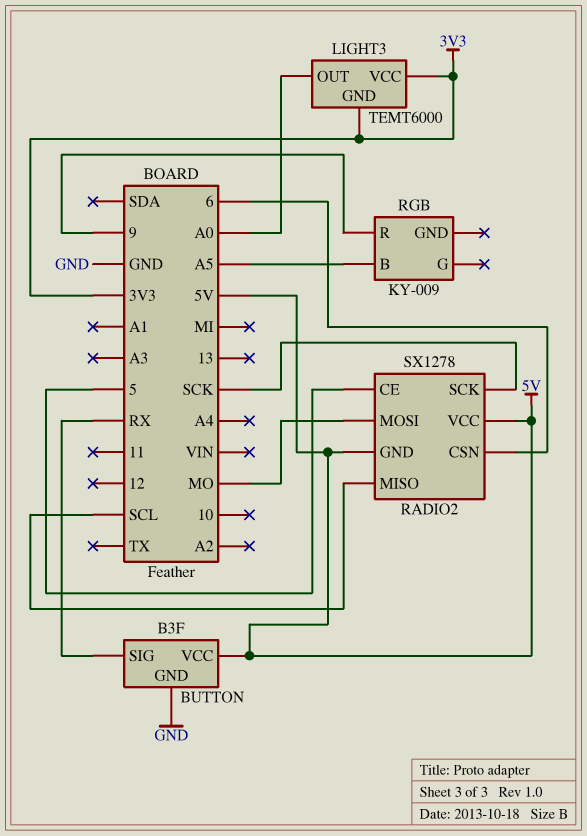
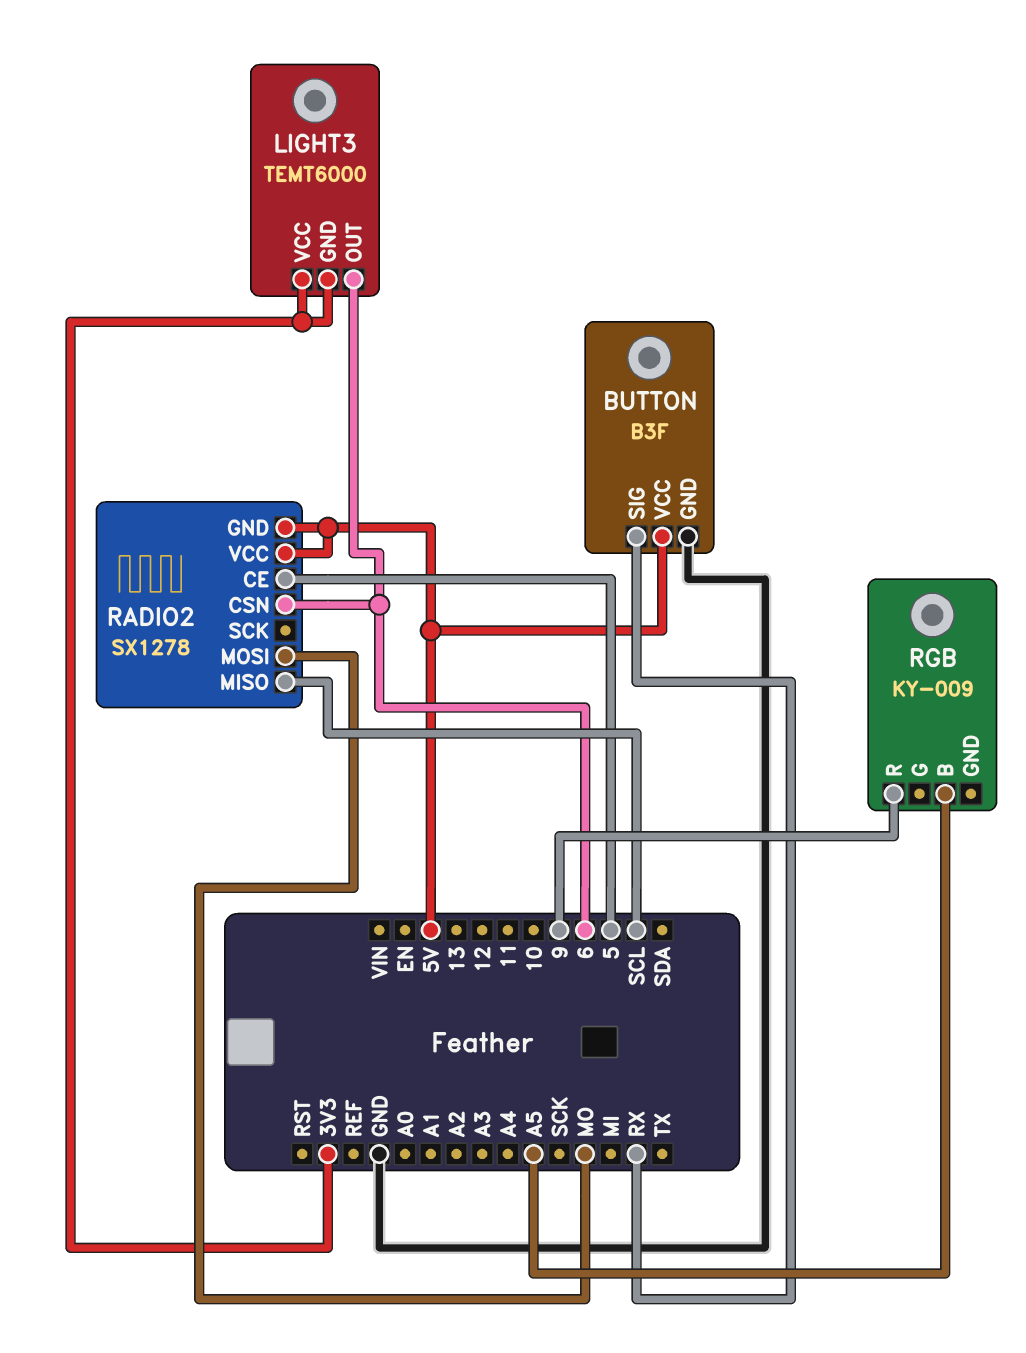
LIGHT3 pin OUT: A0 -> 6
RADIO2 pin SCK: SCK -> none

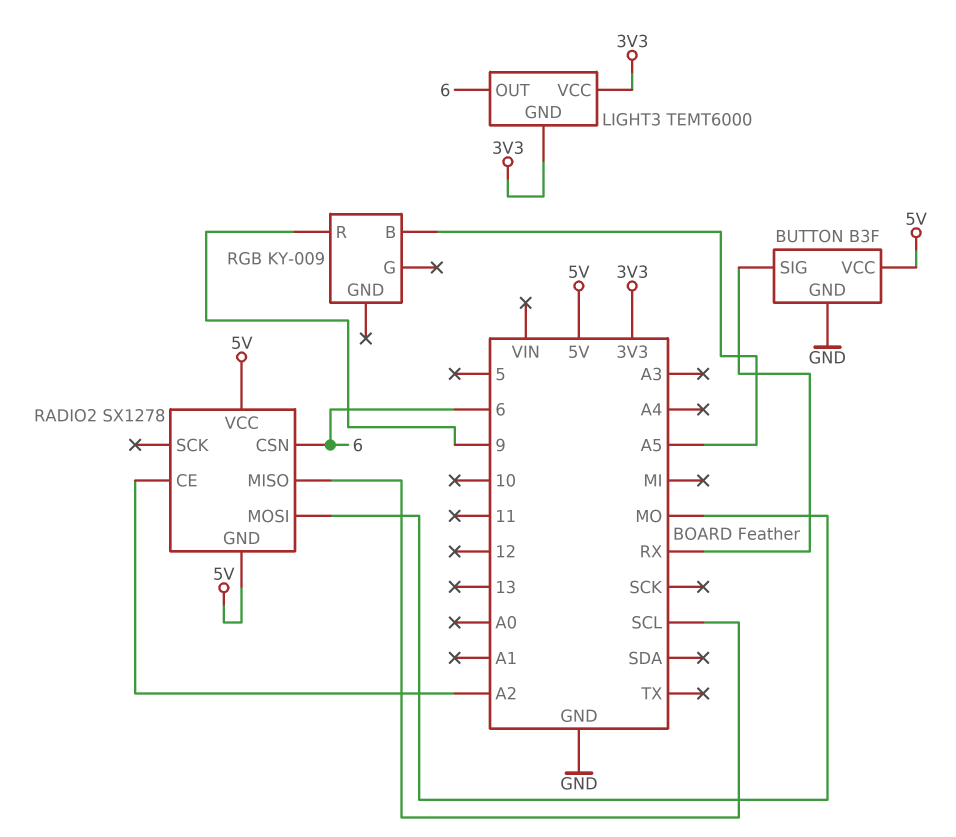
RADIO2 pin CE: 5 -> A2

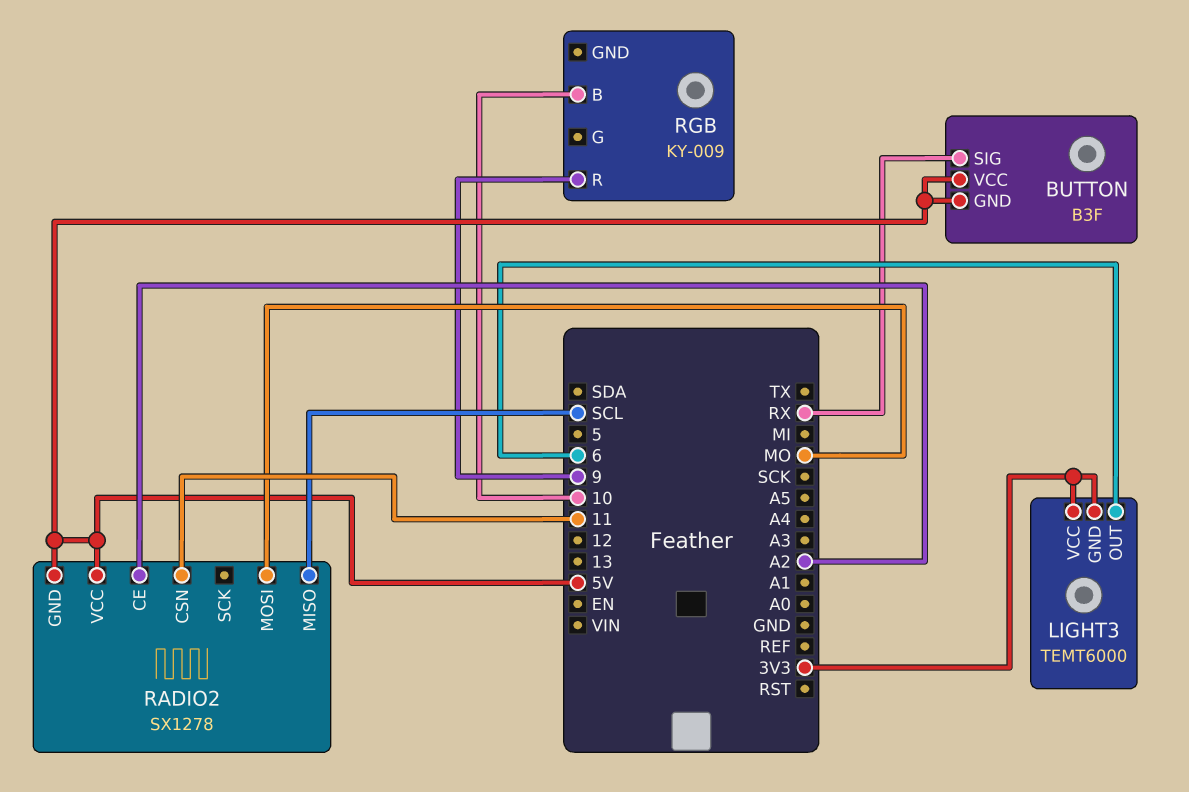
BUTTON pin GND: GND -> 5V
RADIO2 pin CSN: 6 -> 11
RGB pin B: A5 -> 10

